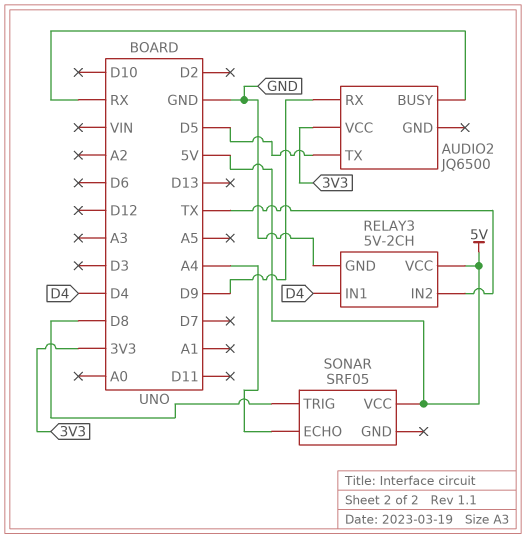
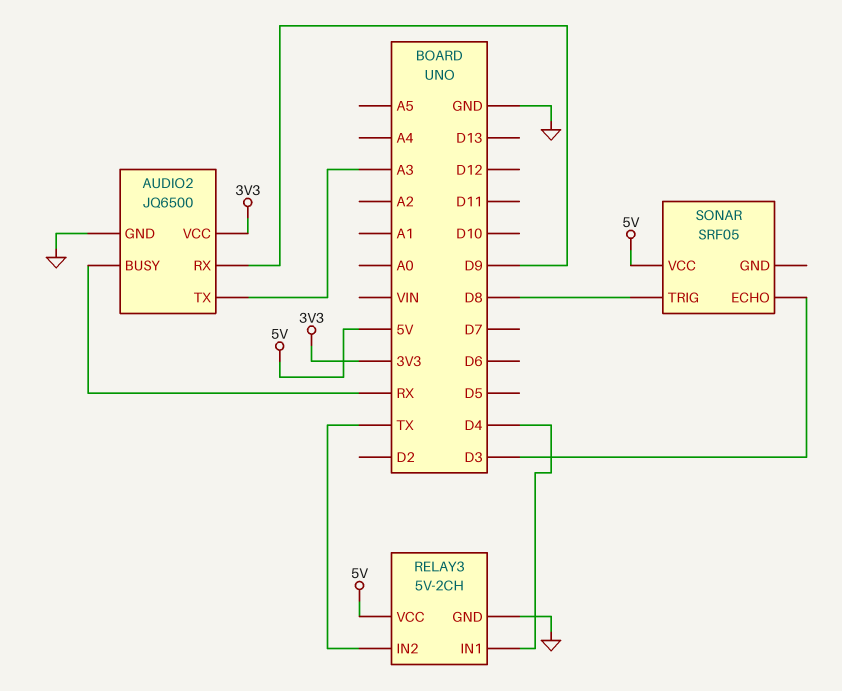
AUDIO2 pin GND: none -> GND
AUDIO2 pin TX: D5 -> A3
SONAR pin ECHO: A4 -> D3

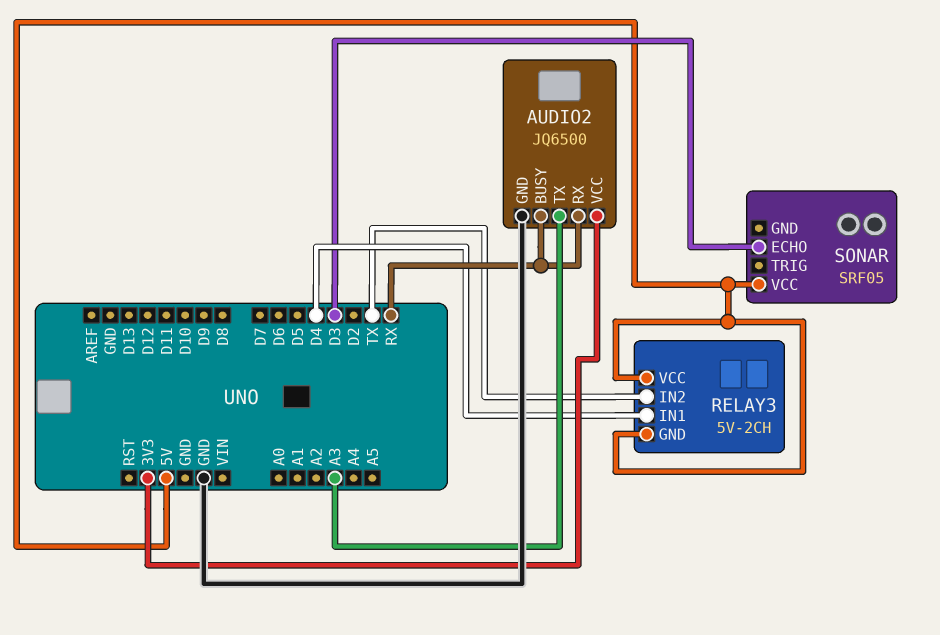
AUDIO2 pin RX: D9 -> RX
RELAY3 pin GND: GND -> 5V
SONAR pin TRIG: D8 -> none

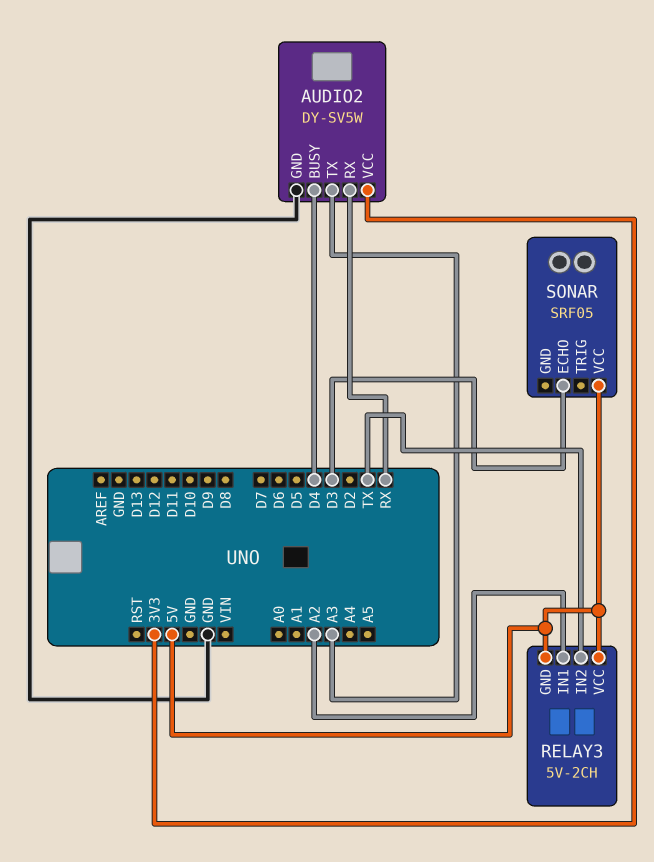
AUDIO2: JQ6500 -> DY-SV5W
AUDIO2 pin BUSY: RX -> D4
RELAY3 pin IN1: D4 -> A2

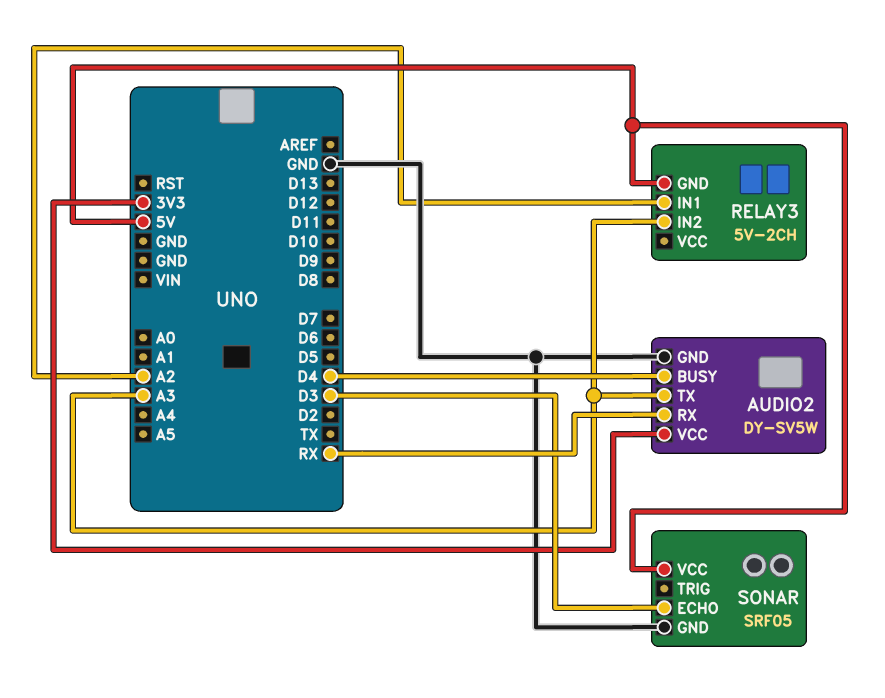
RELAY3 pin IN2: TX -> A3
RELAY3 pin VCC: 5V -> none
SONAR pin GND: none -> GND

